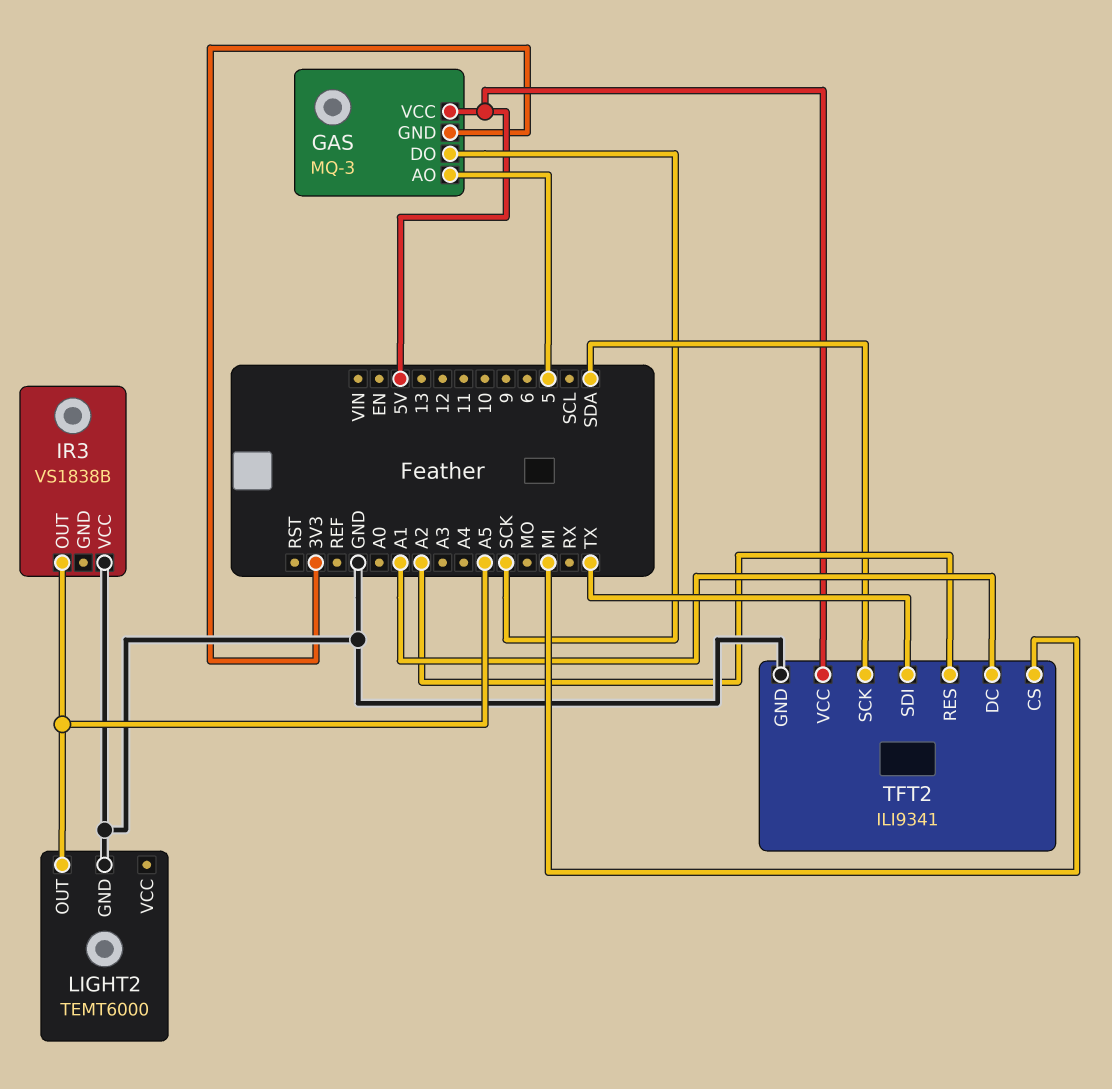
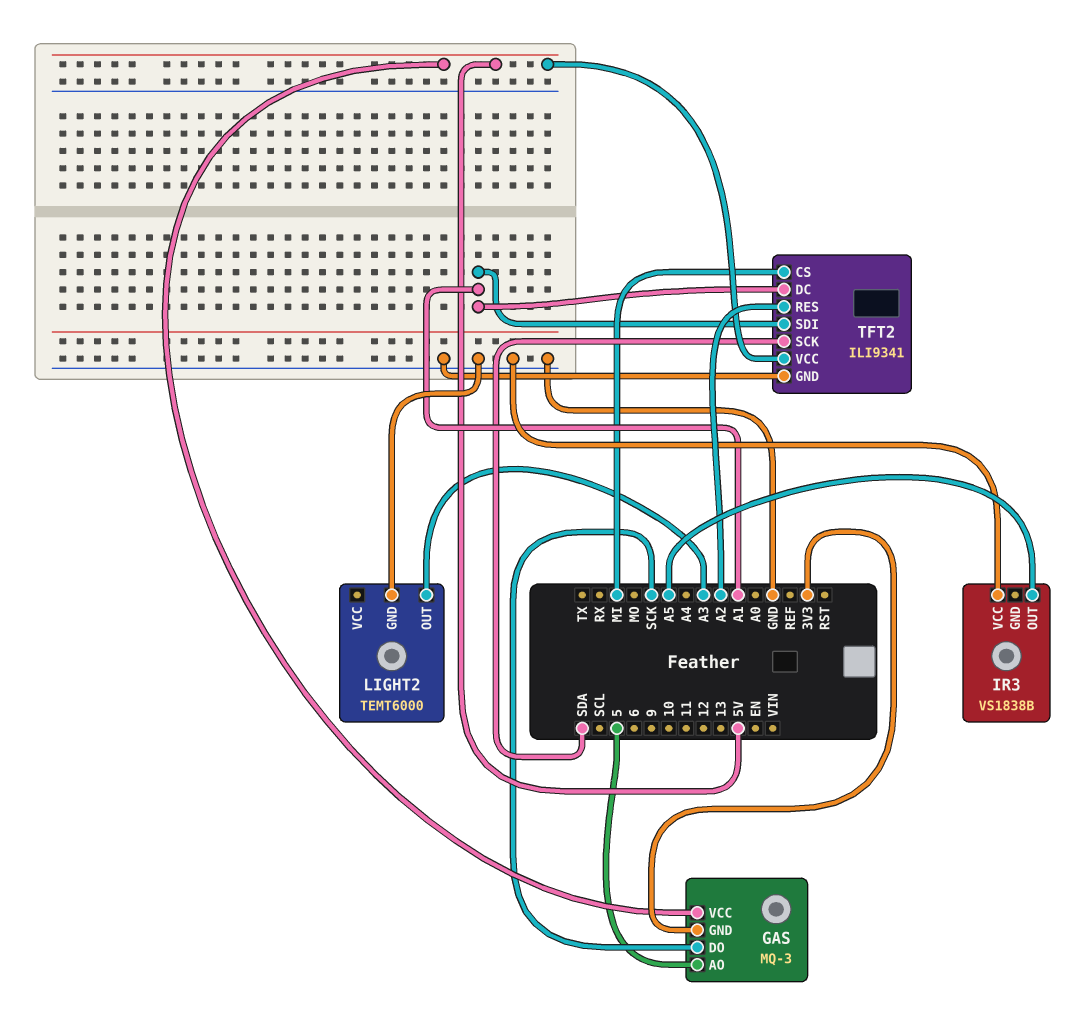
LIGHT2 pin OUT: A5 -> A3
TFT2 pin SDI: TX -> A1

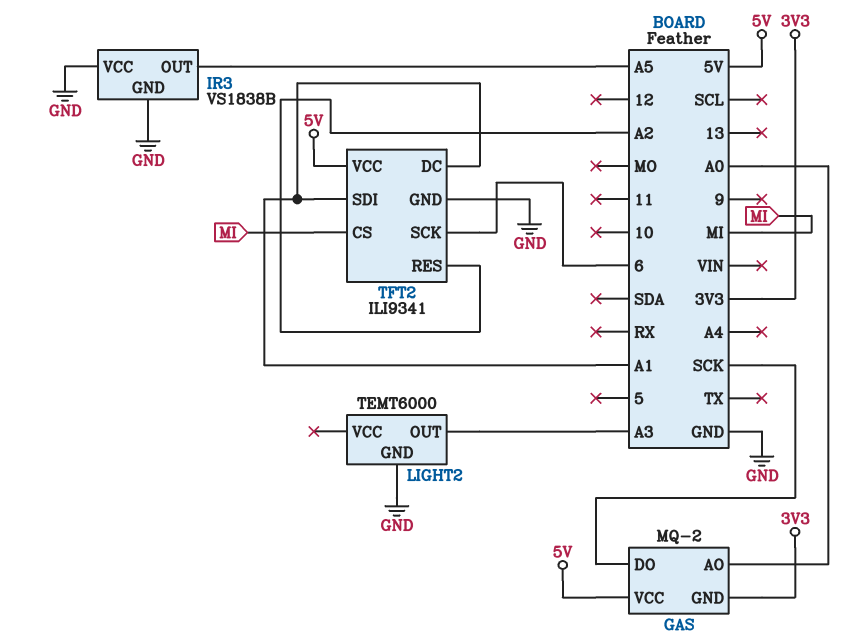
GAS: MQ-3 -> MQ-2
GAS pin AO: 5 -> A0
IR3 pin GND: none -> GND
TFT2 pin SCK: SDA -> 6

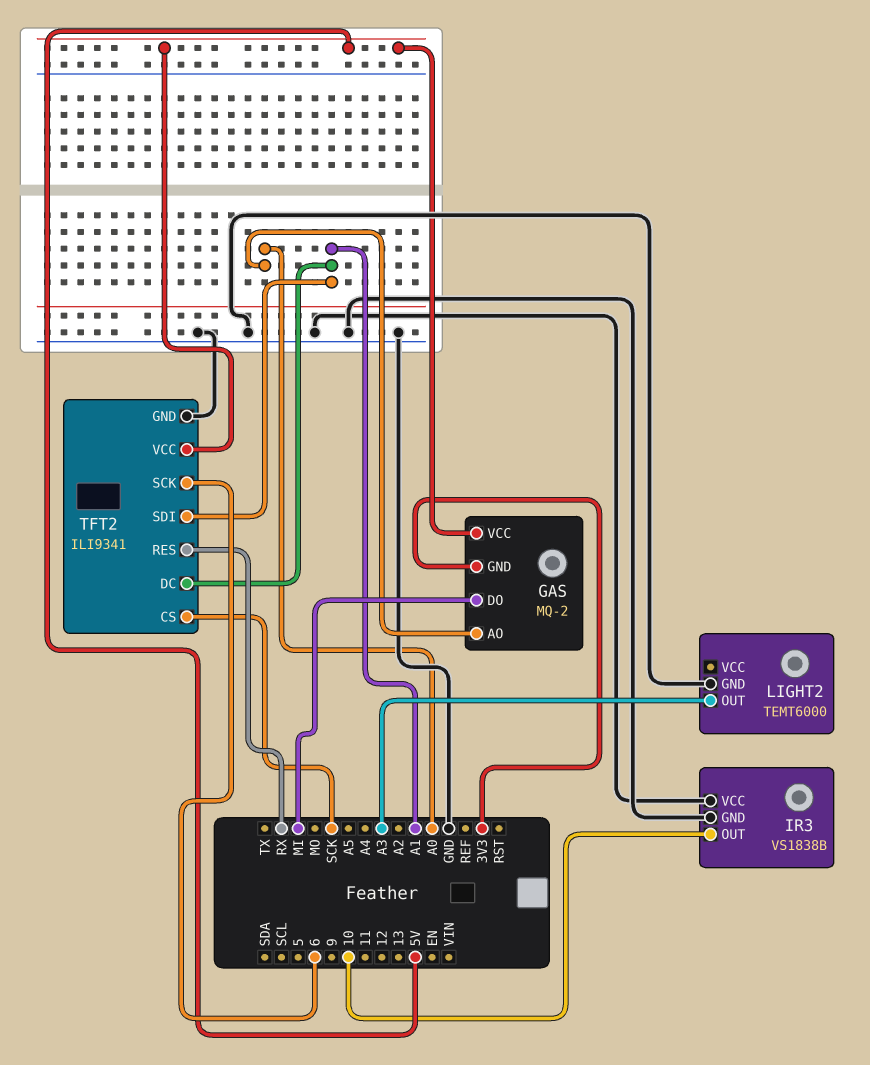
GAS pin DO: SCK -> MI
IR3 pin OUT: A5 -> 10
TFT2 pin CS: MI -> SCK
TFT2 pin RES: A2 -> RX

